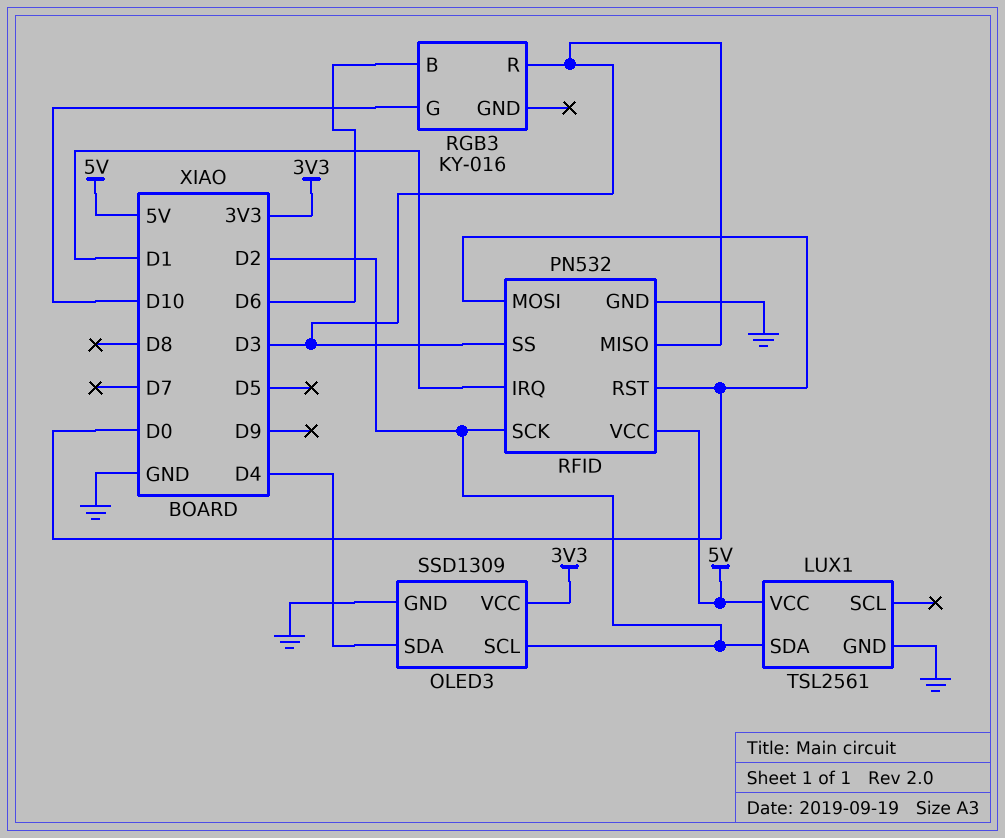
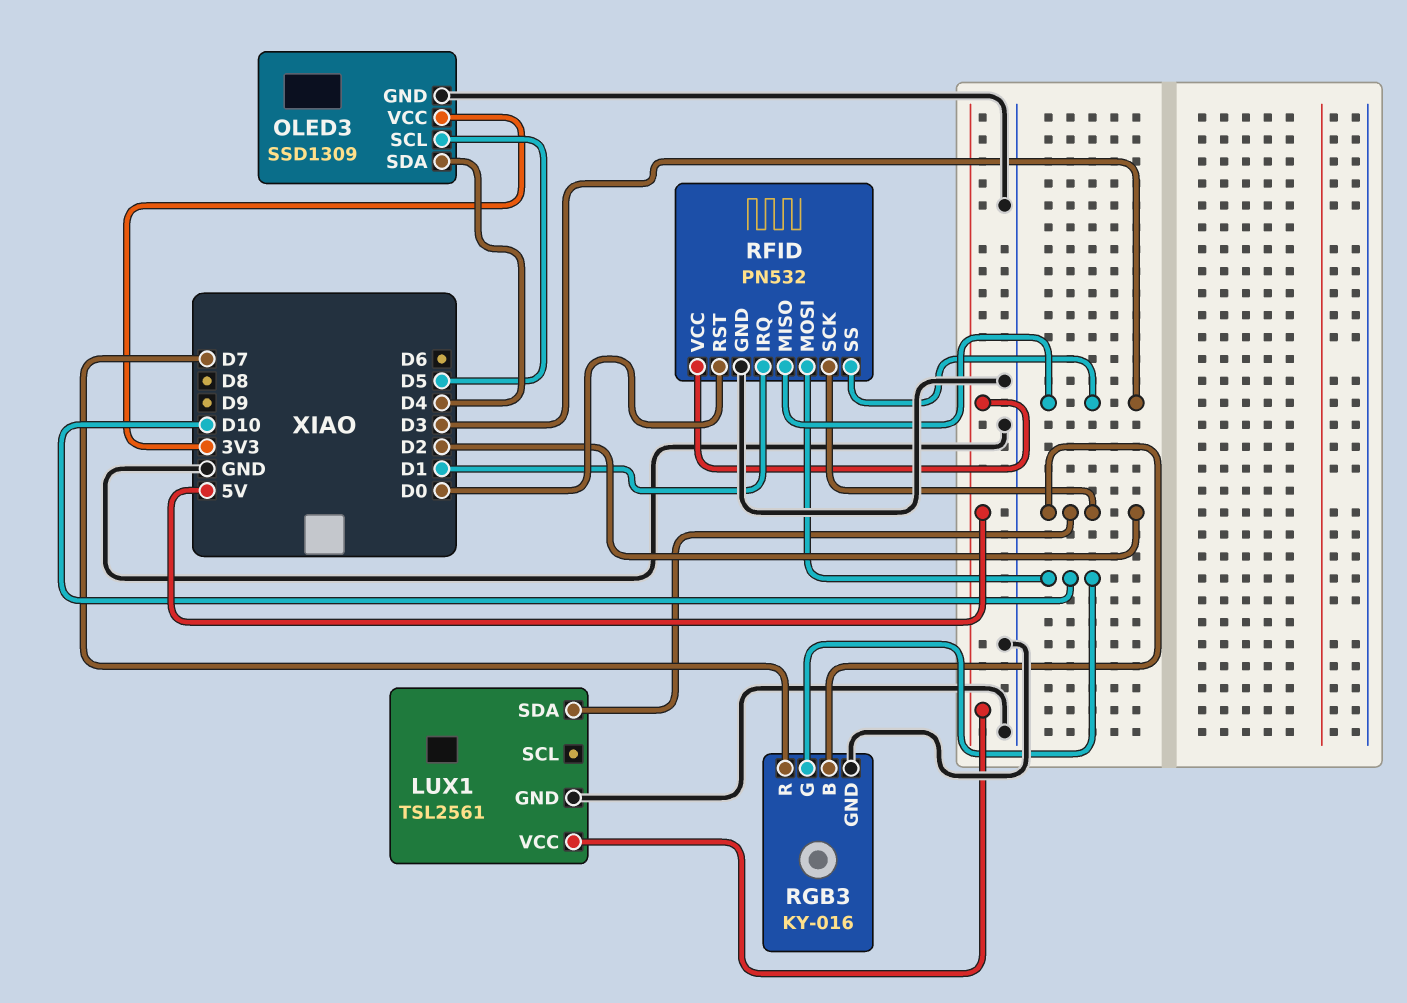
OLED3 pin SCL: D2 -> D5
RFID pin MOSI: D0 -> D10
RGB3 pin B: D6 -> D2
RGB3 pin GND: none -> GND
RGB3 pin R: D3 -> D7

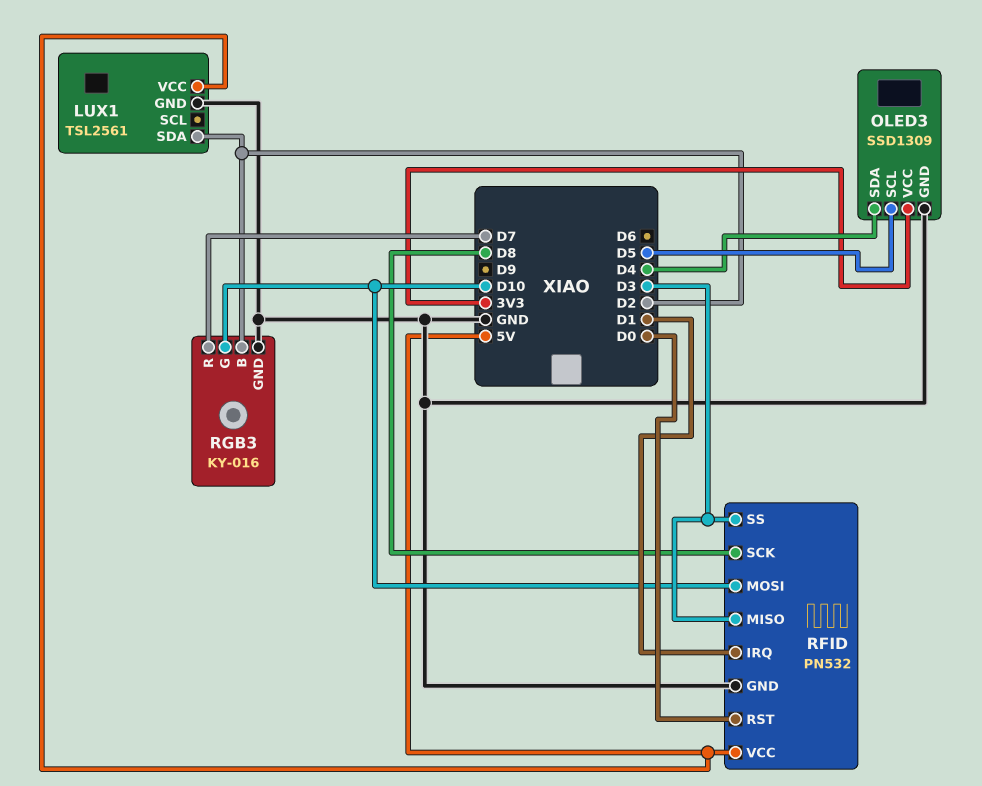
RFID pin SCK: D2 -> D8

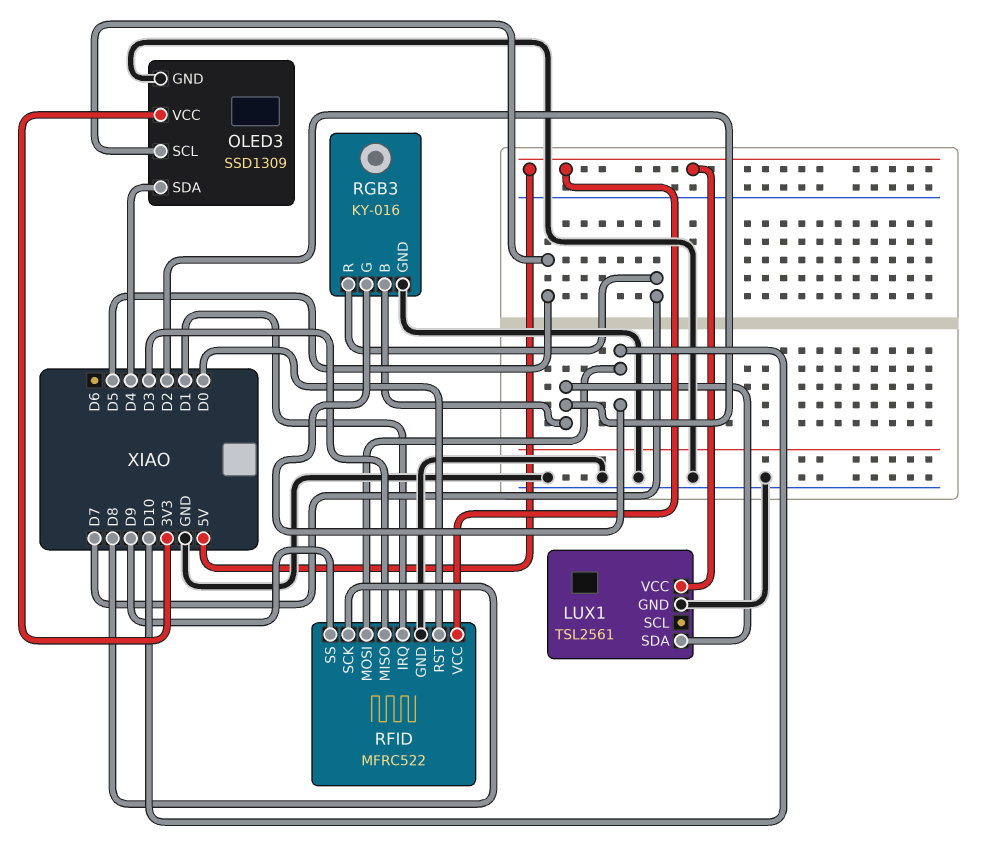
RFID: PN532 -> MFRC522
RFID pin SS: D3 -> D9

